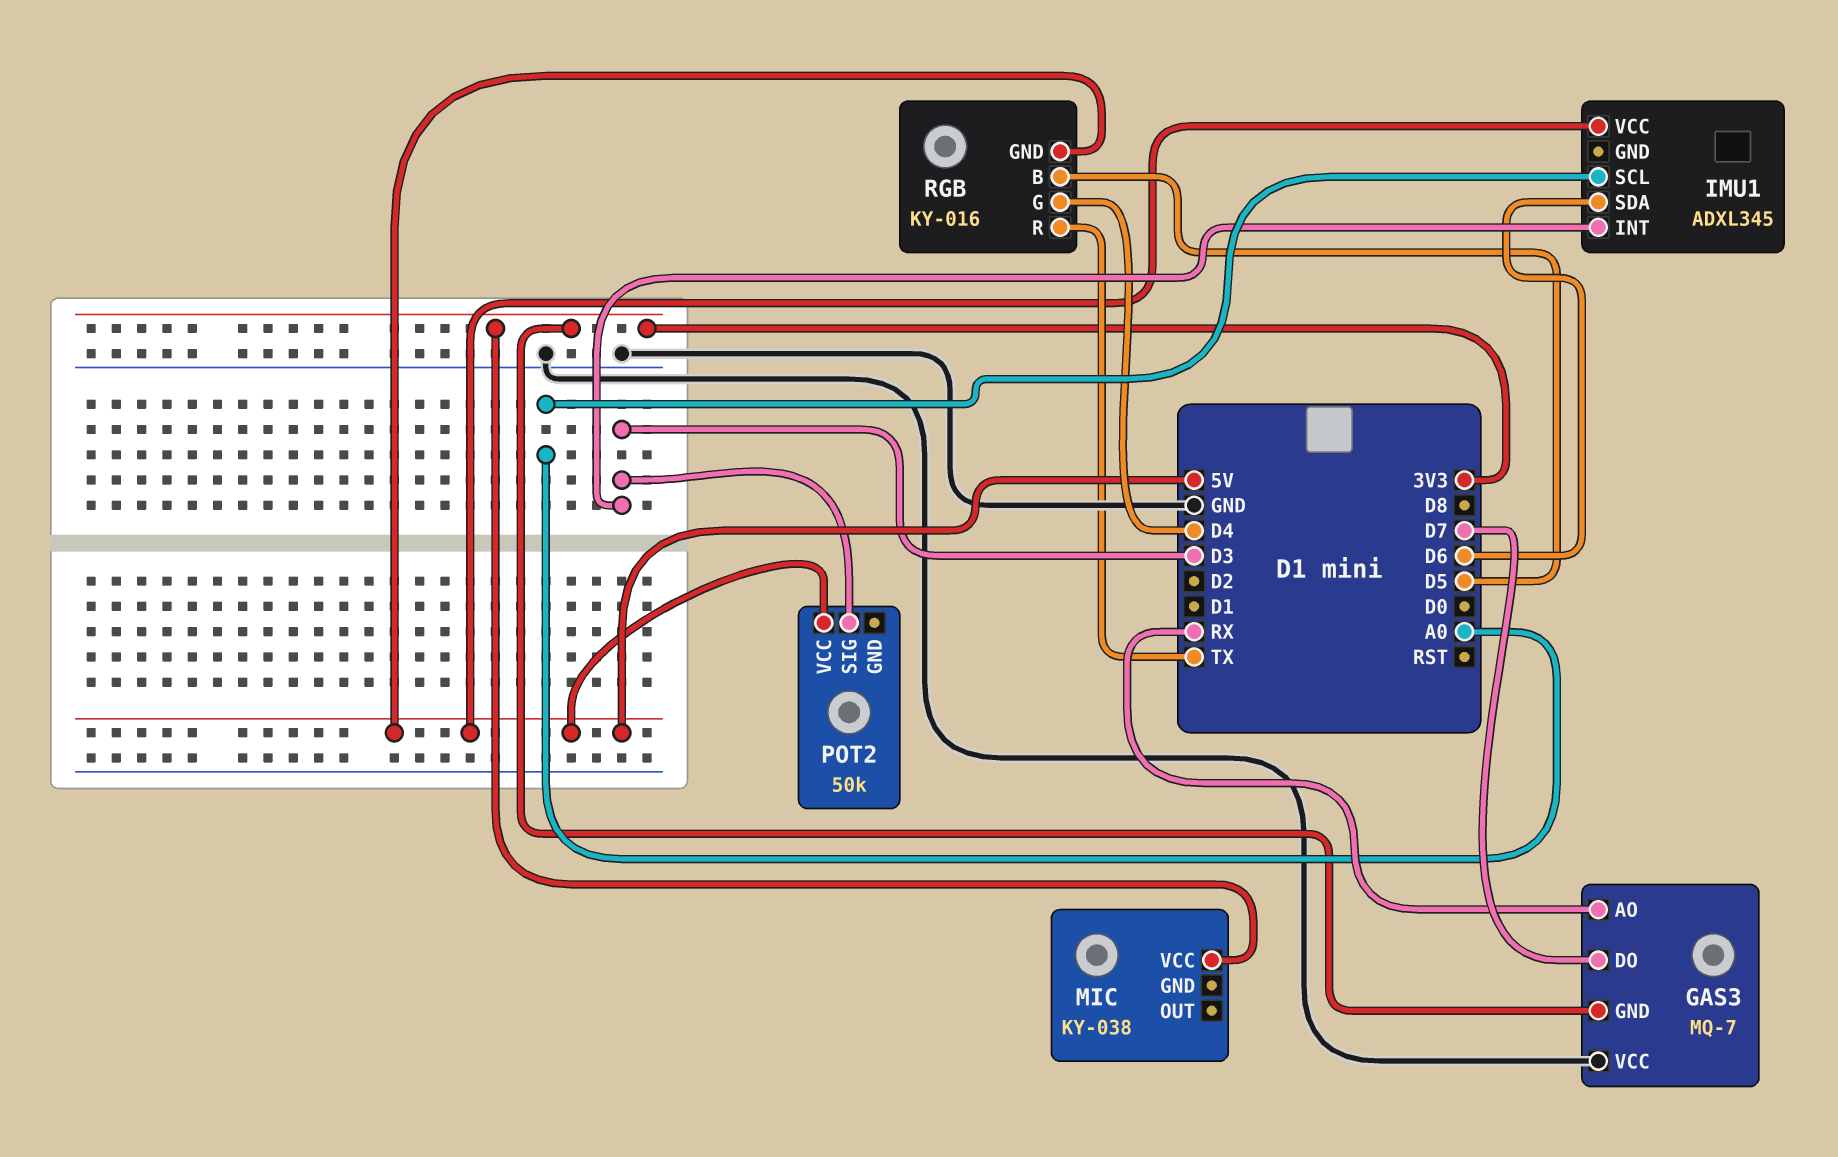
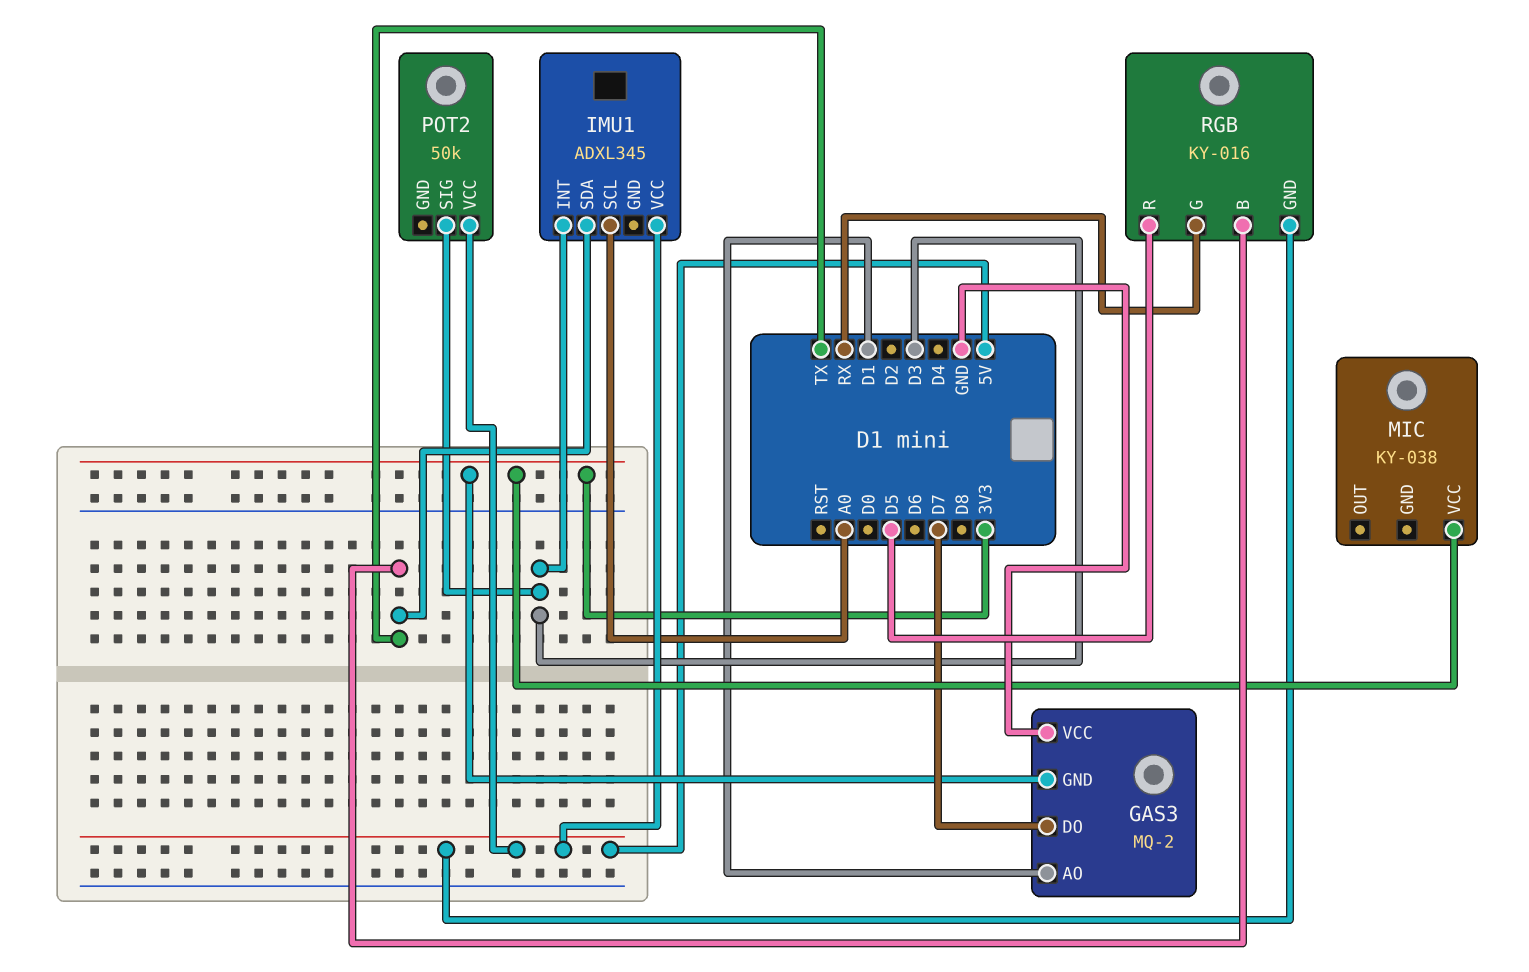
GAS3: MQ-7 -> MQ-2
GAS3 pin AO: RX -> D1
IMU1 pin SDA: D6 -> TX
RGB pin B: D5 -> TX
RGB pin G: D4 -> RX
RGB pin R: TX -> D5

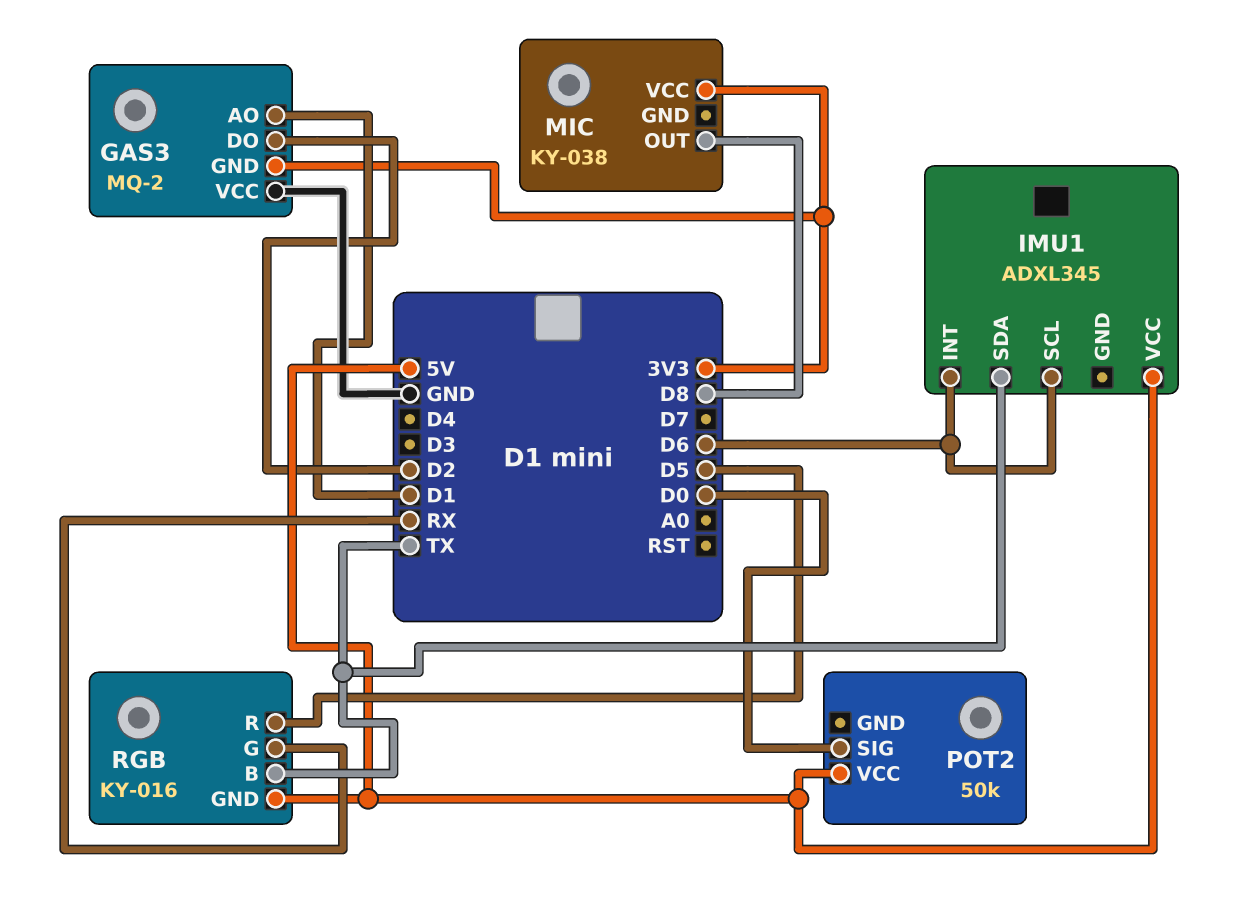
GAS3 pin DO: D7 -> D2
IMU1 pin INT: D3 -> D6
IMU1 pin SCL: A0 -> D6
MIC pin OUT: none -> D8
POT2 pin SIG: D3 -> D0

